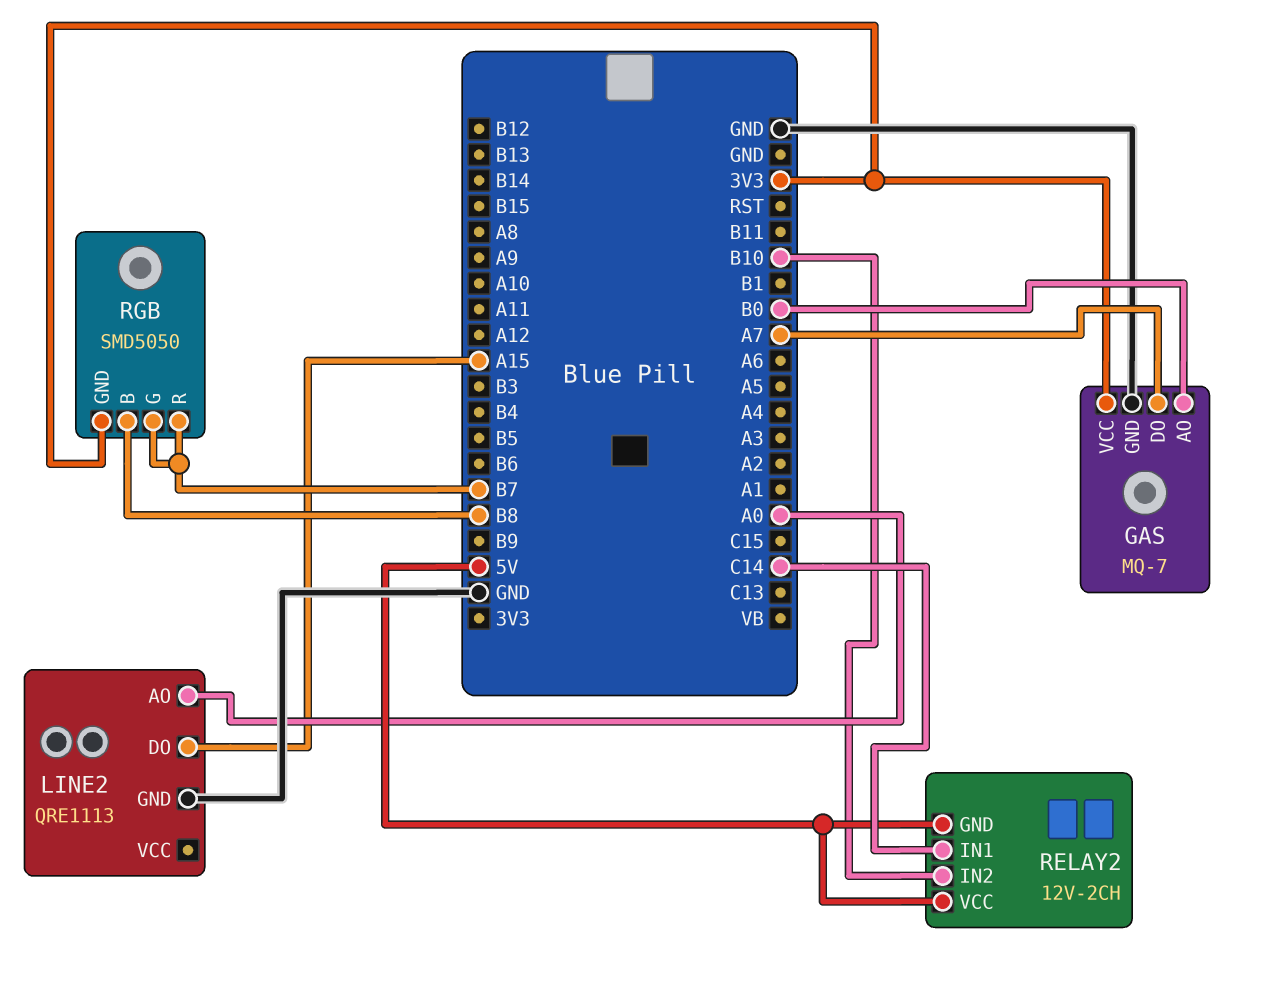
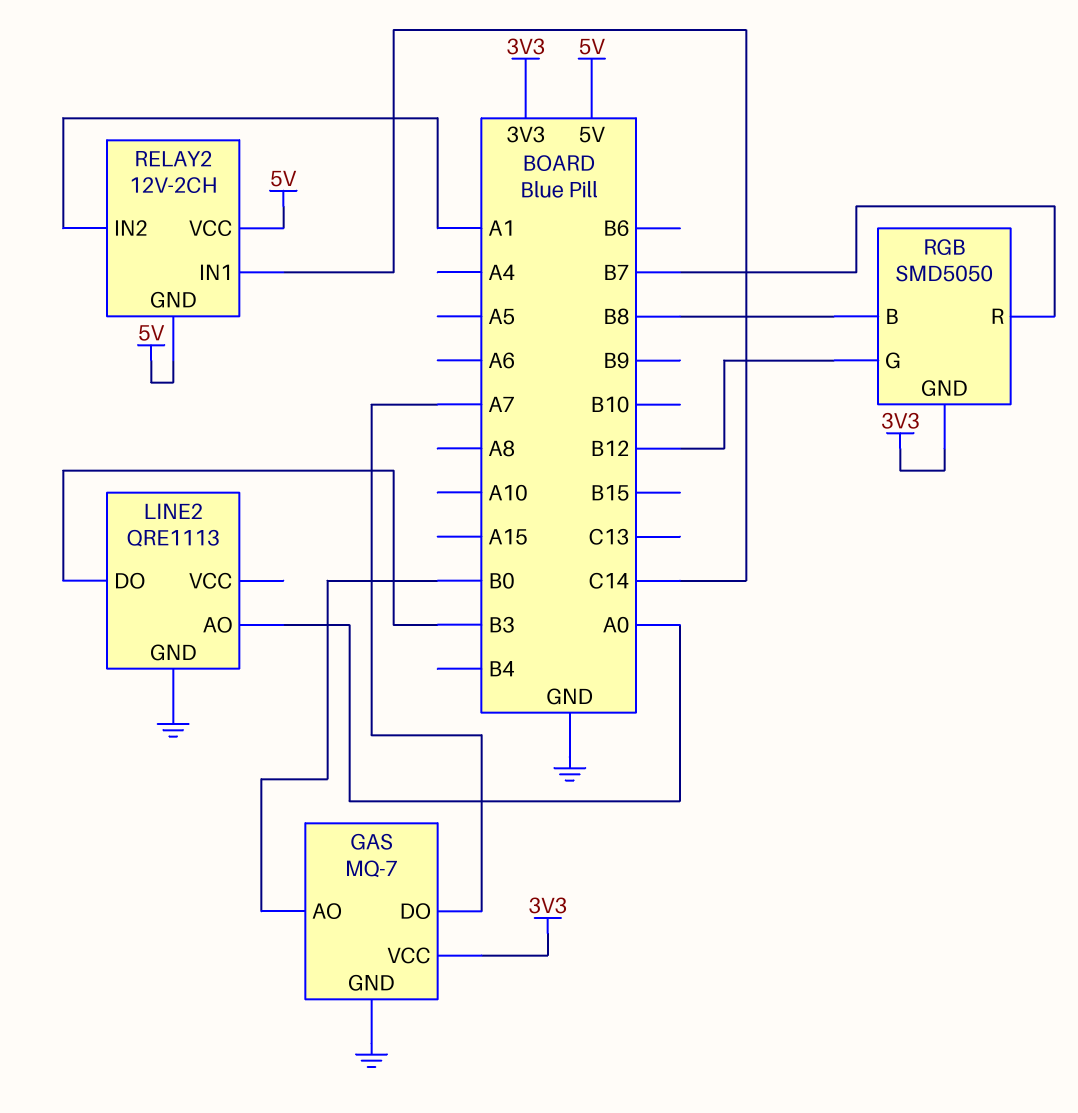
LINE2 pin DO: A15 -> B3
RELAY2 pin IN2: B10 -> A1
RGB pin G: B7 -> B12

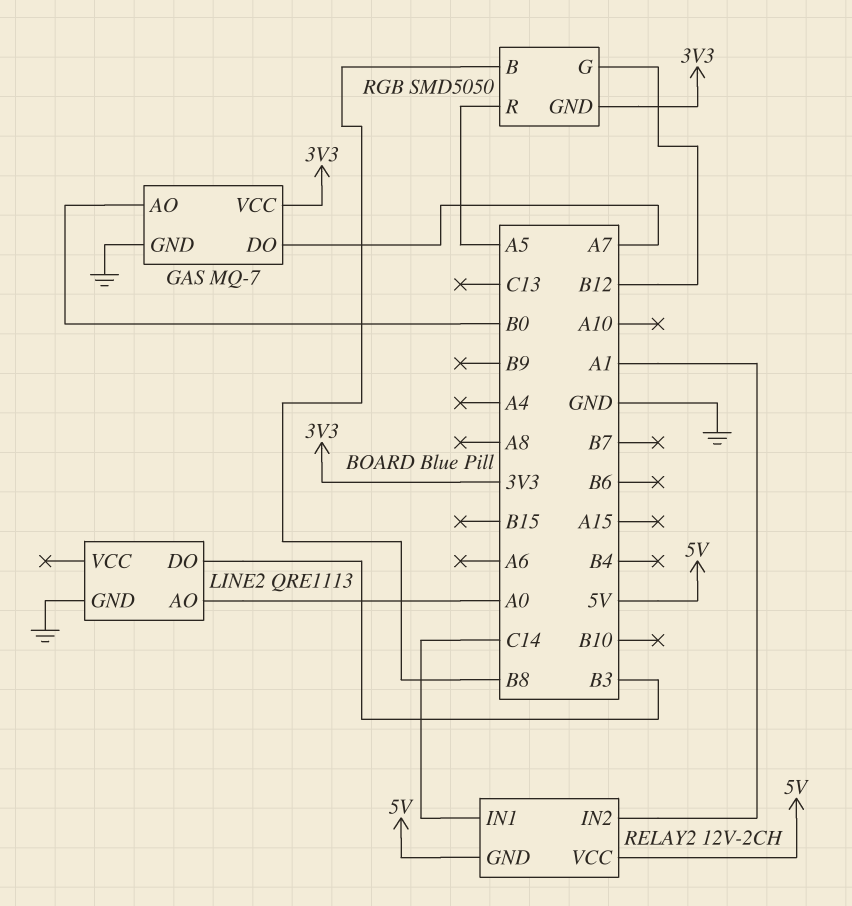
RGB pin R: B7 -> A5

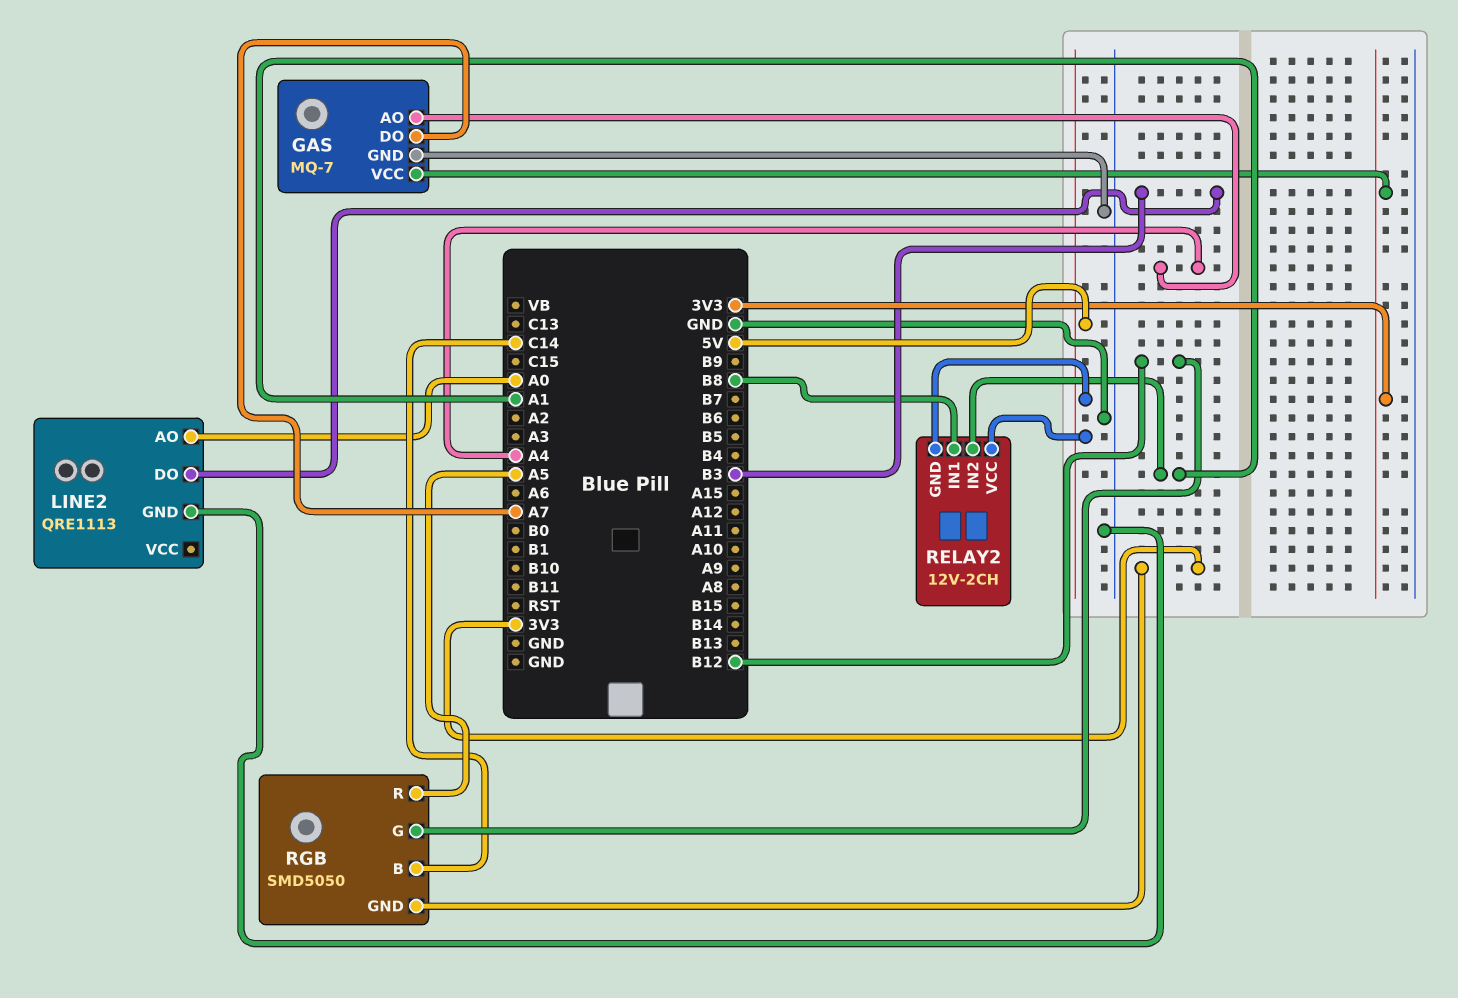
GAS pin AO: B0 -> A4
RELAY2 pin IN1: C14 -> B8
RGB pin B: B8 -> C14

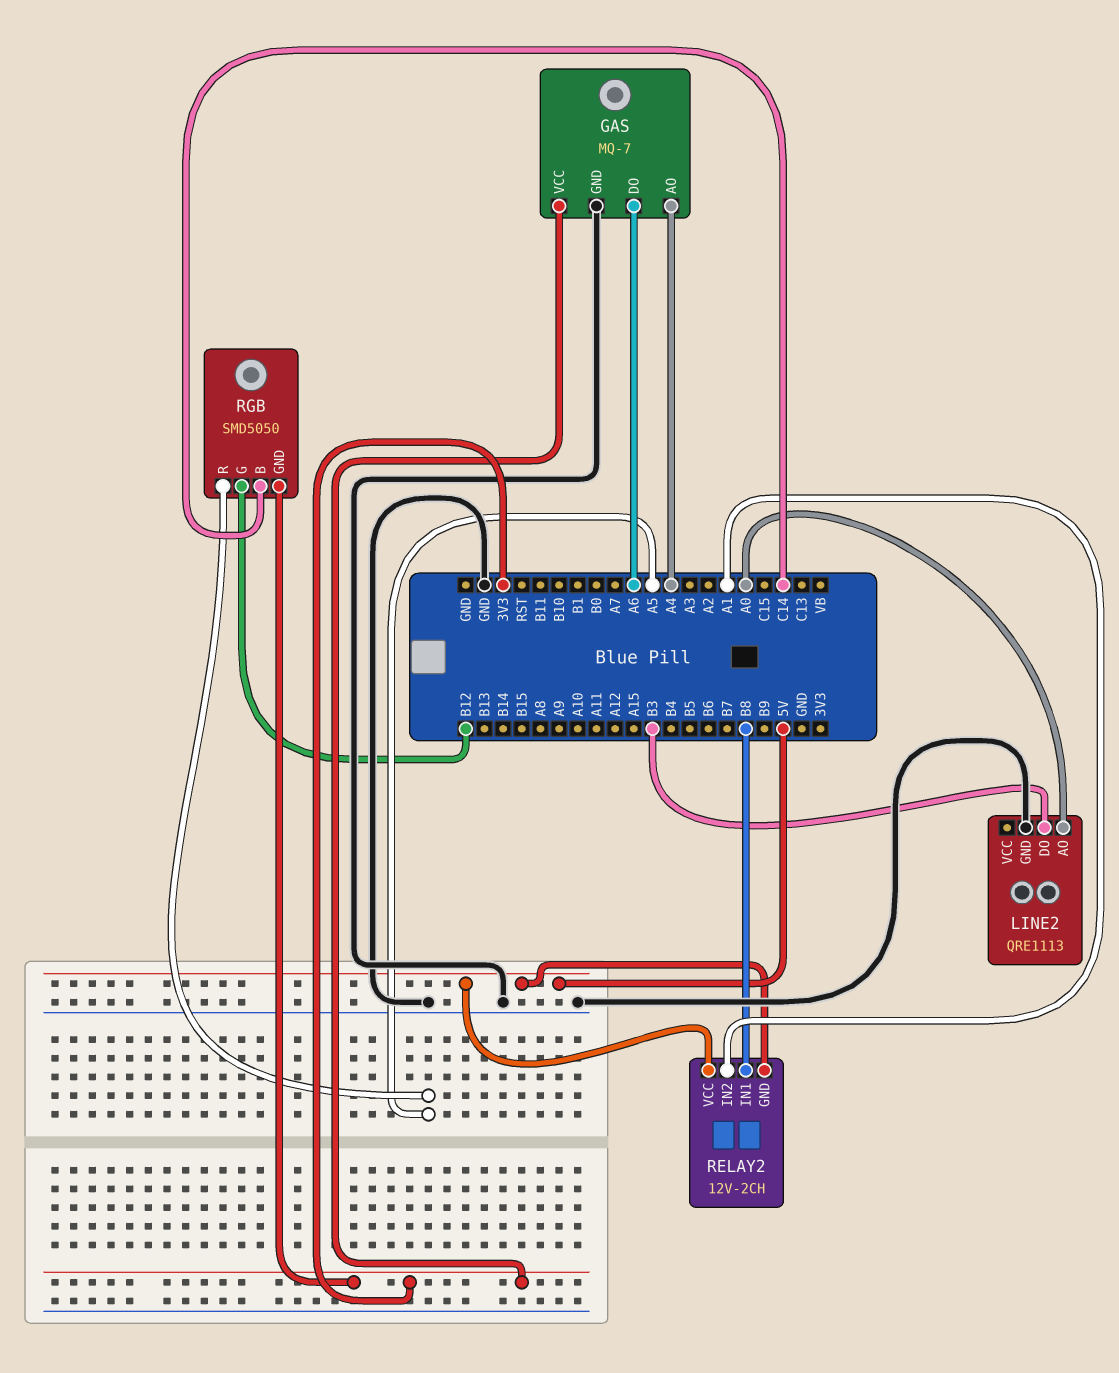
GAS pin DO: A7 -> A6

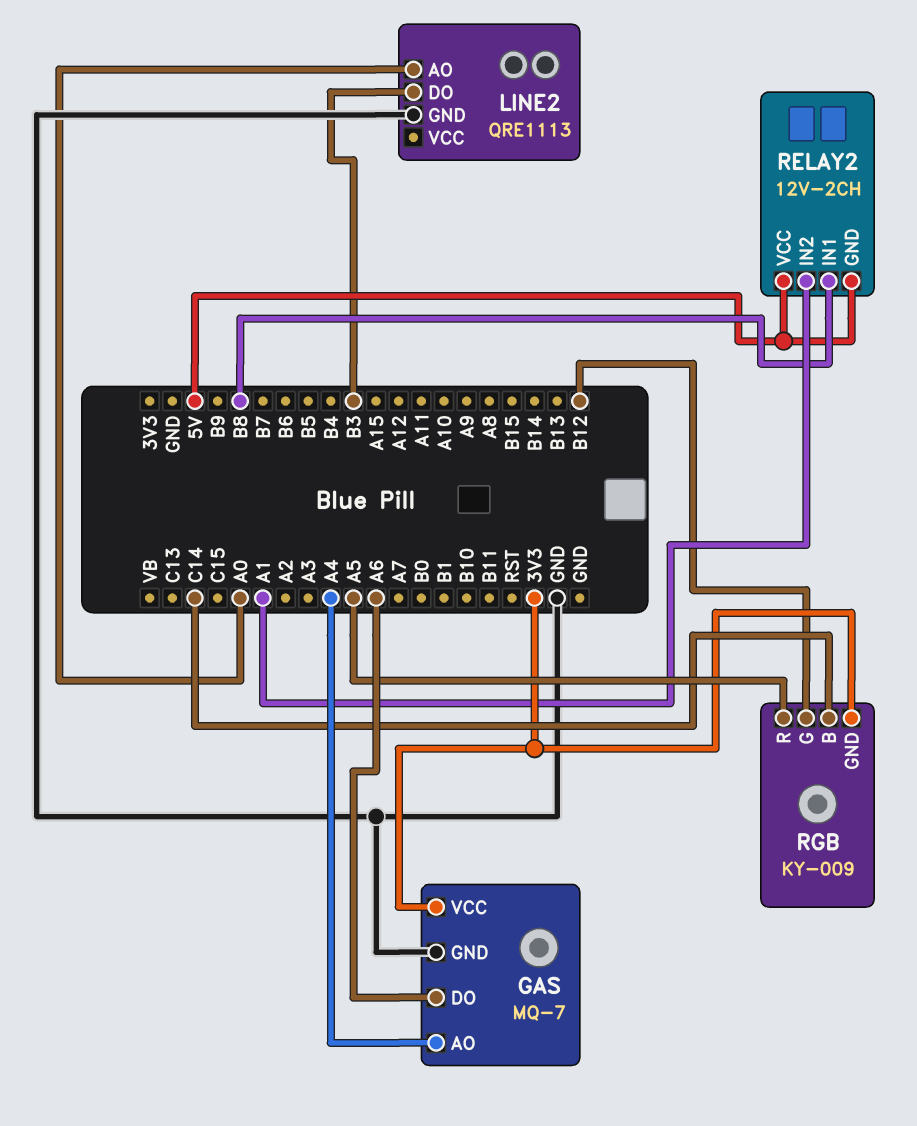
RGB: SMD5050 -> KY-009

